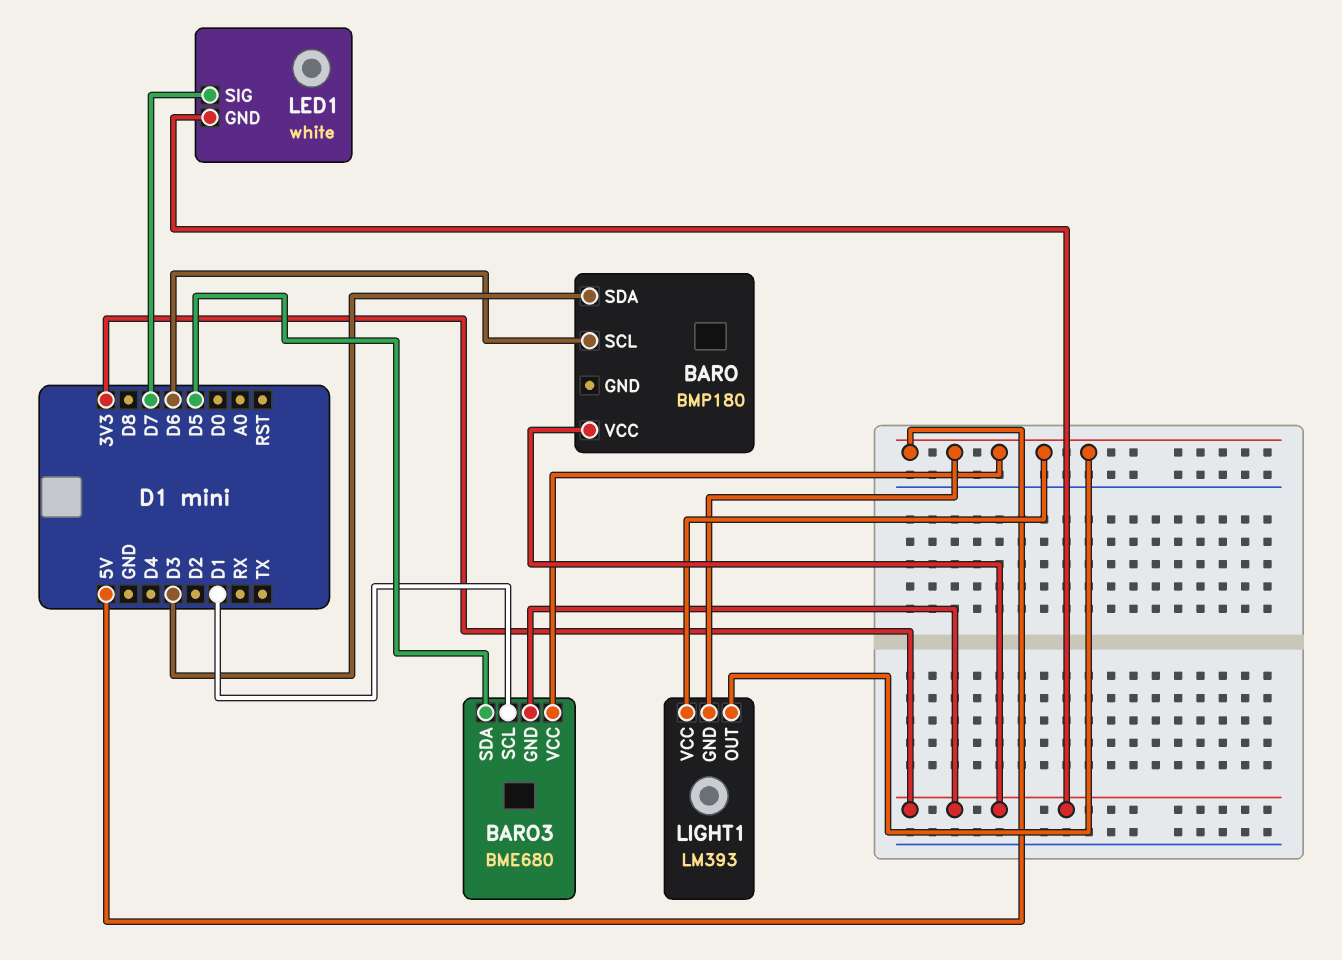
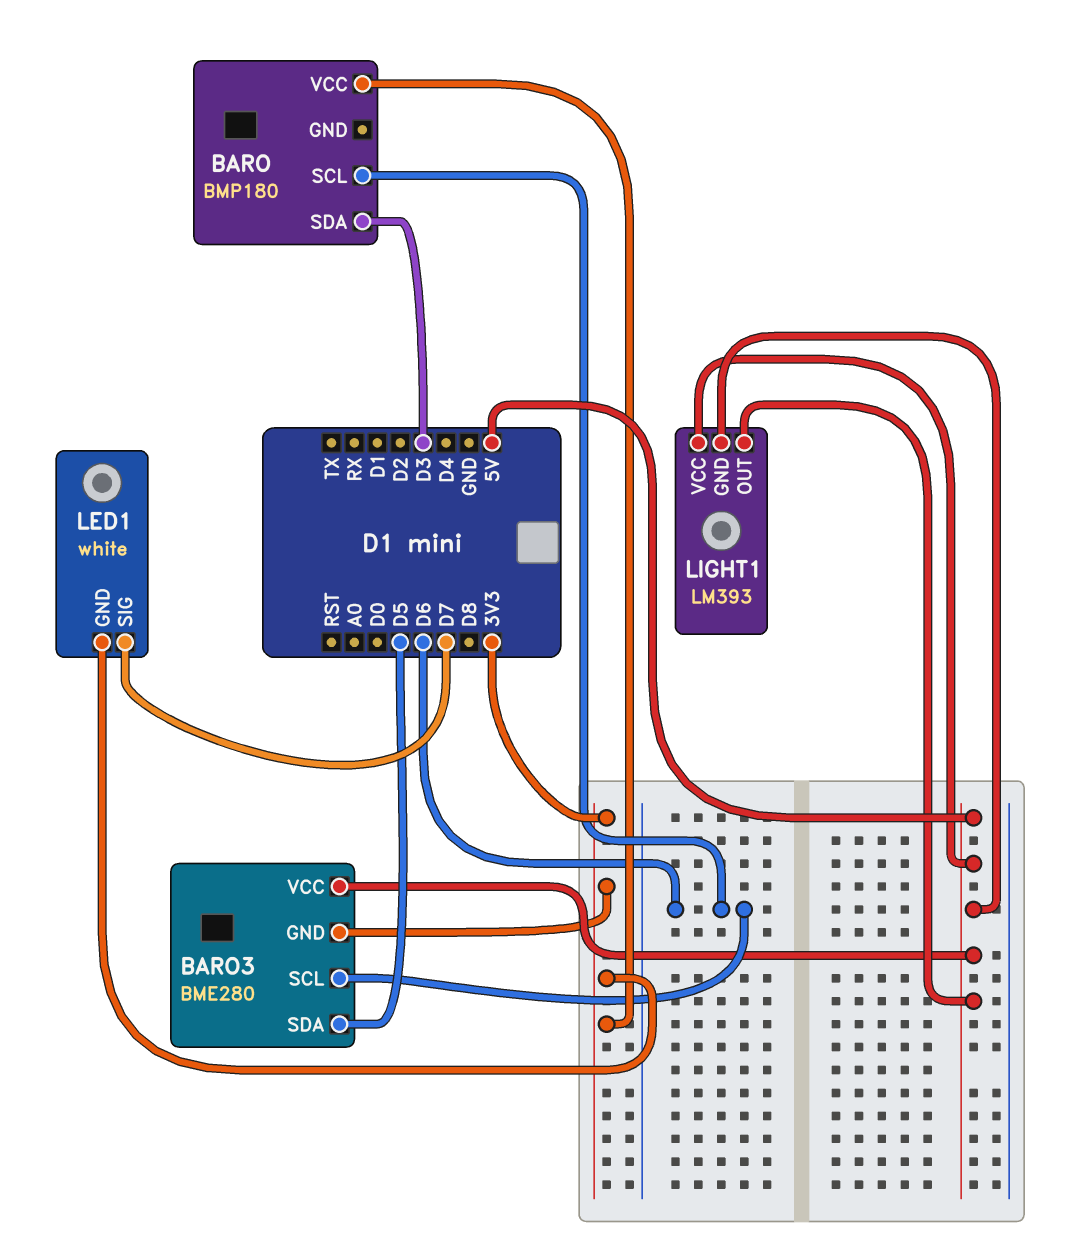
BARO3: BME680 -> BME280
BARO3 pin SCL: D1 -> D6

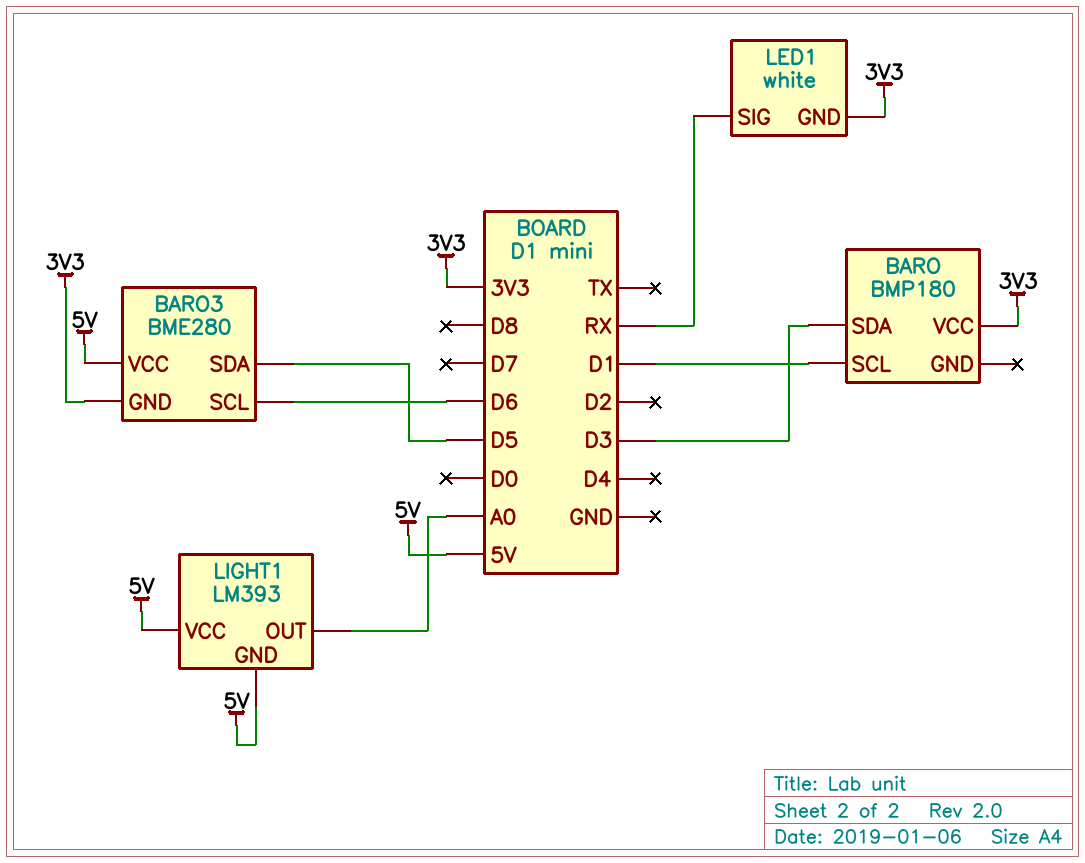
BARO pin SCL: D6 -> D1
LED1 pin SIG: D7 -> RX
LIGHT1 pin OUT: 5V -> A0

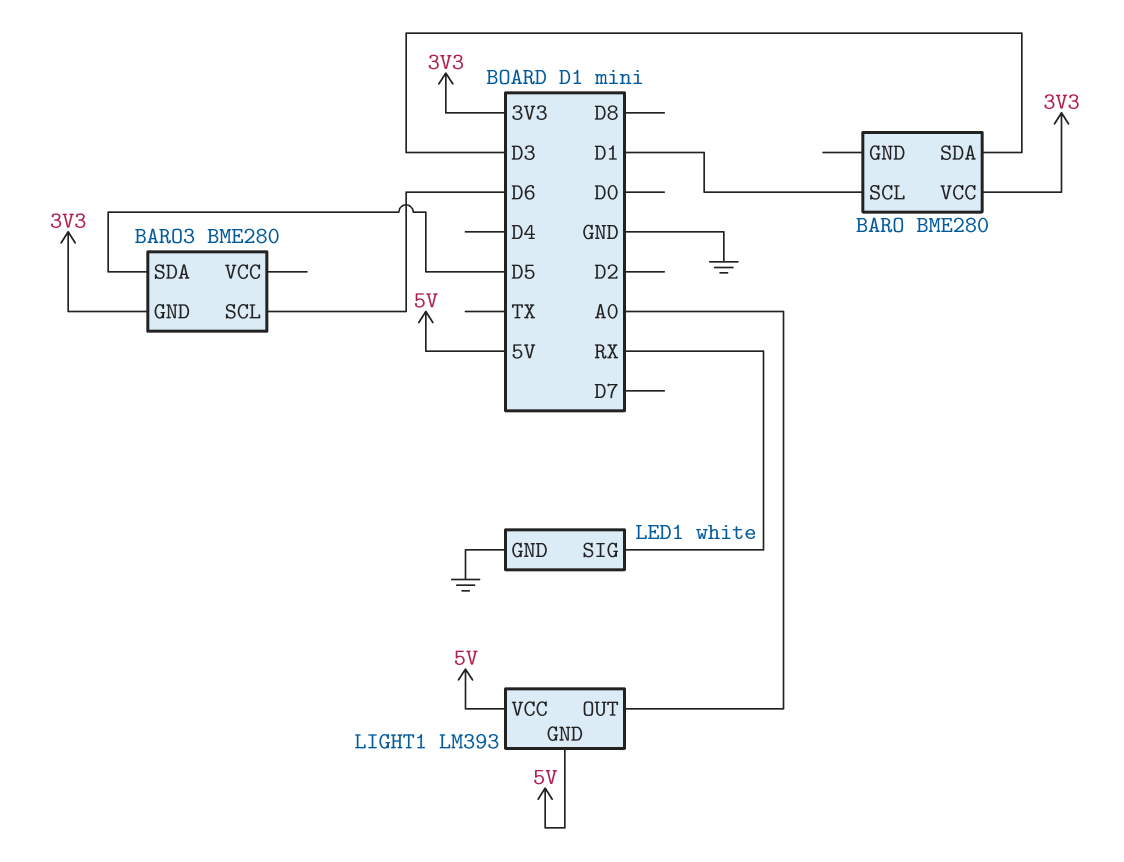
BARO: BMP180 -> BME280
BARO3 pin VCC: 5V -> none
LED1 pin GND: 3V3 -> GND

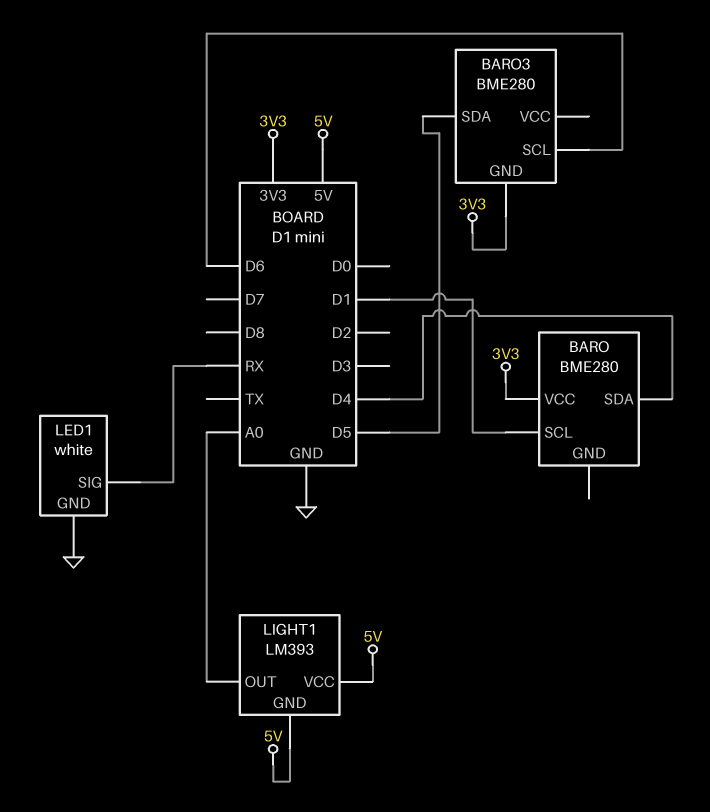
BARO pin SDA: D3 -> D4

